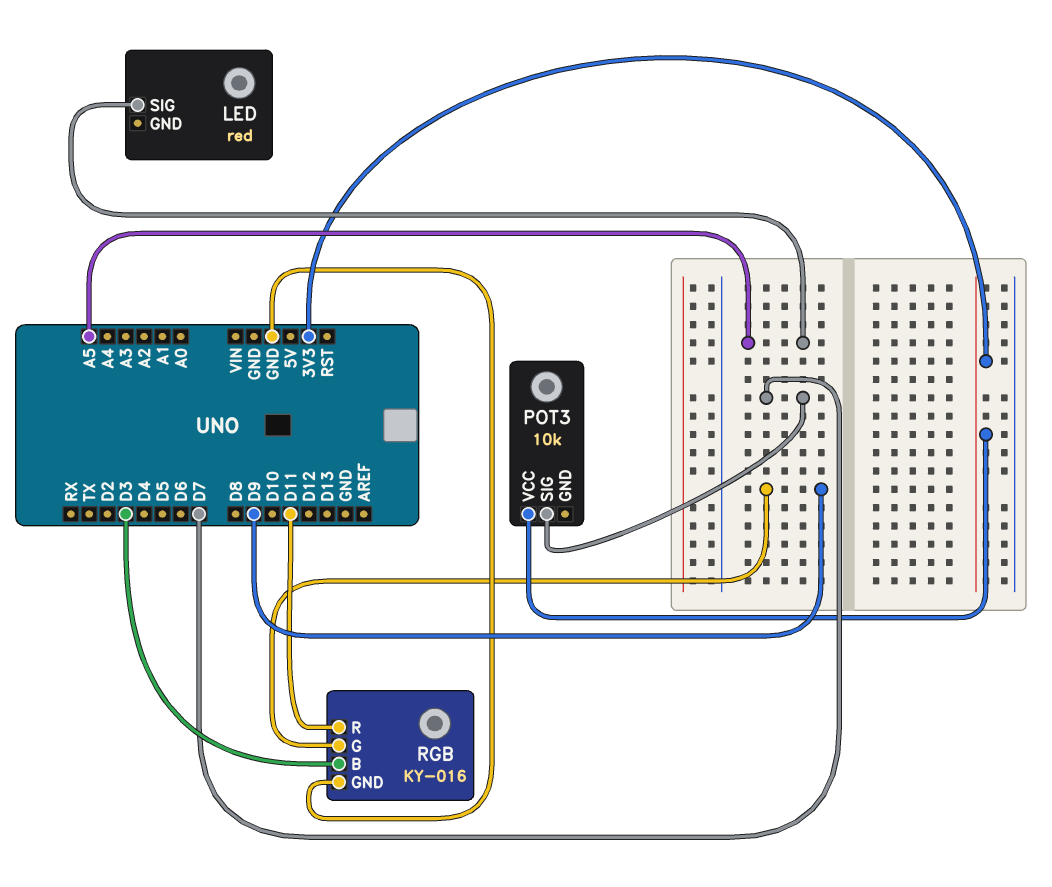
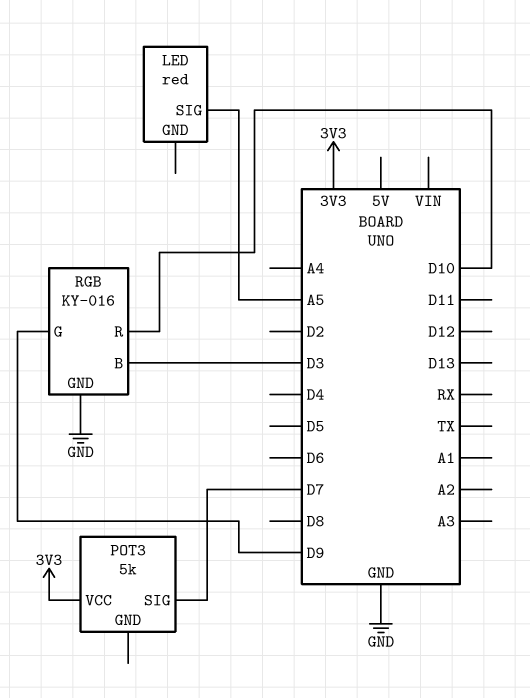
POT3: 10k -> 5k
RGB pin R: D11 -> D10

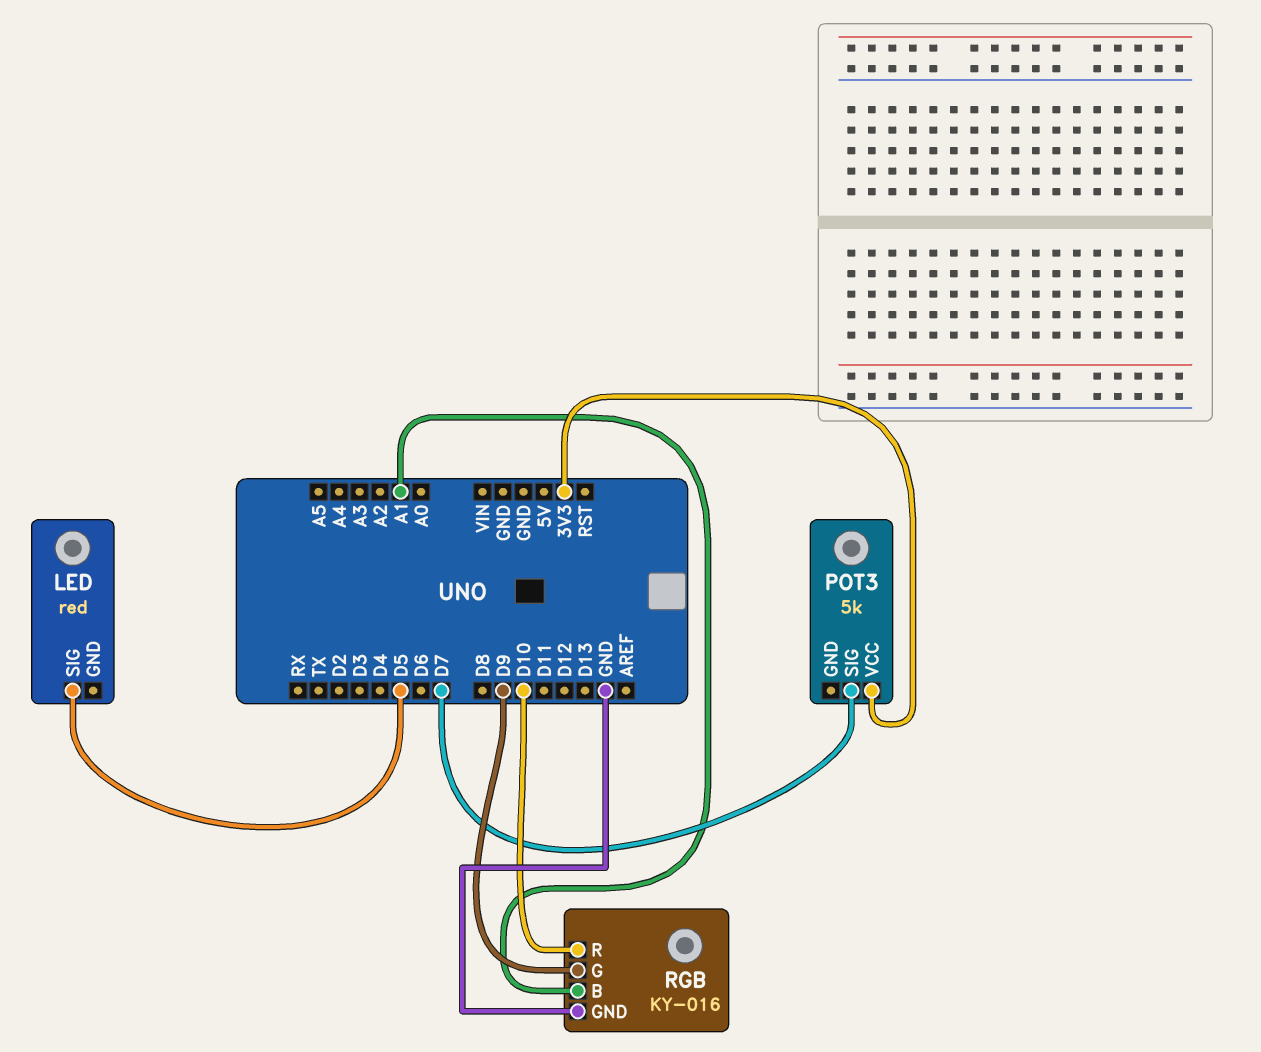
LED pin SIG: A5 -> D5
RGB pin B: D3 -> A1

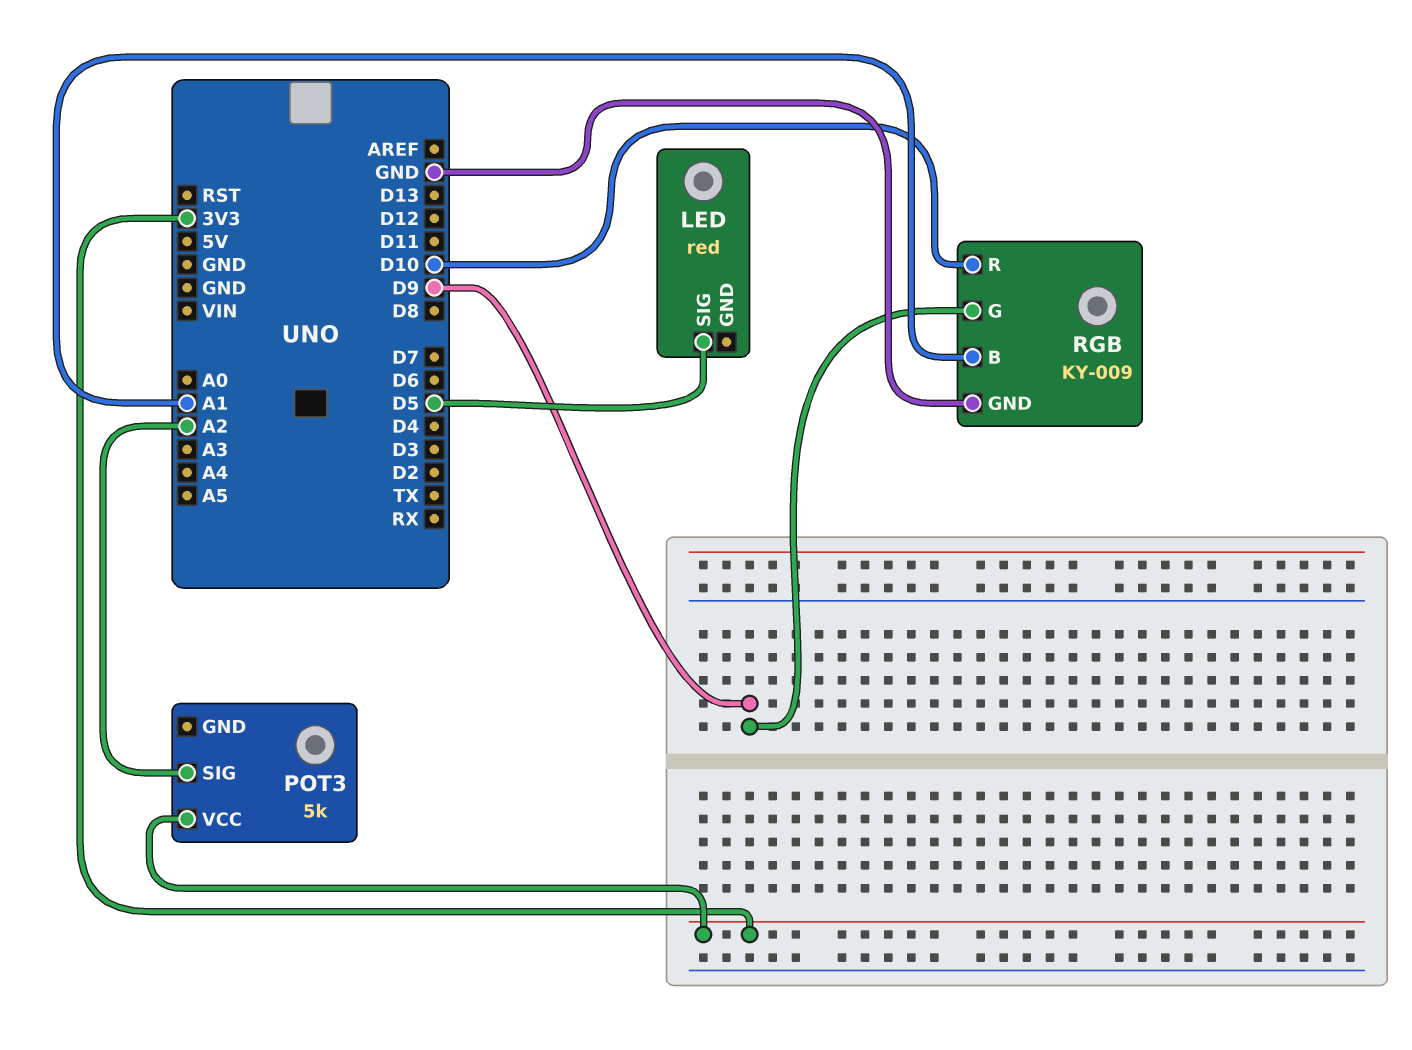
POT3 pin SIG: D7 -> A2
RGB: KY-016 -> KY-009

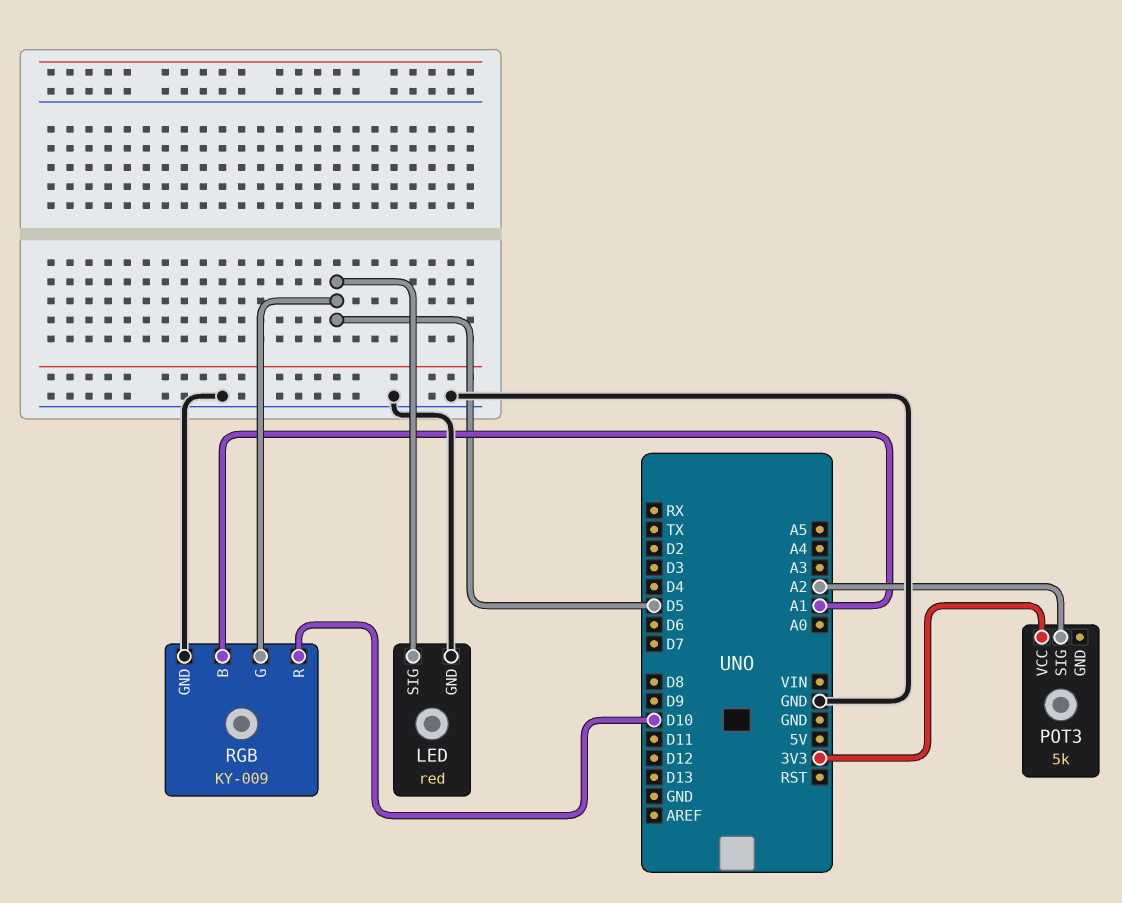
LED pin GND: none -> GND
RGB pin G: D9 -> D5

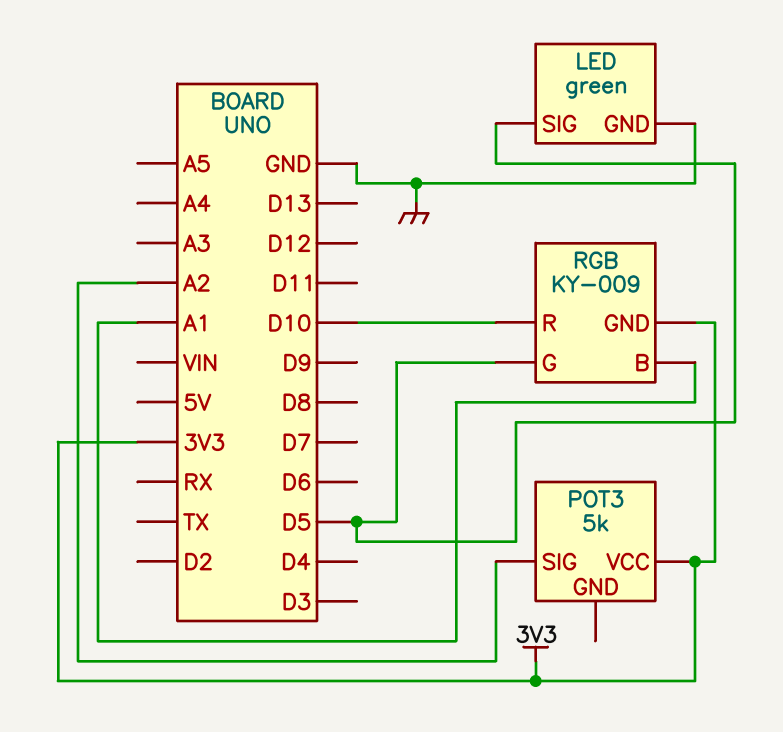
LED: red -> green
RGB pin GND: GND -> 3V3

